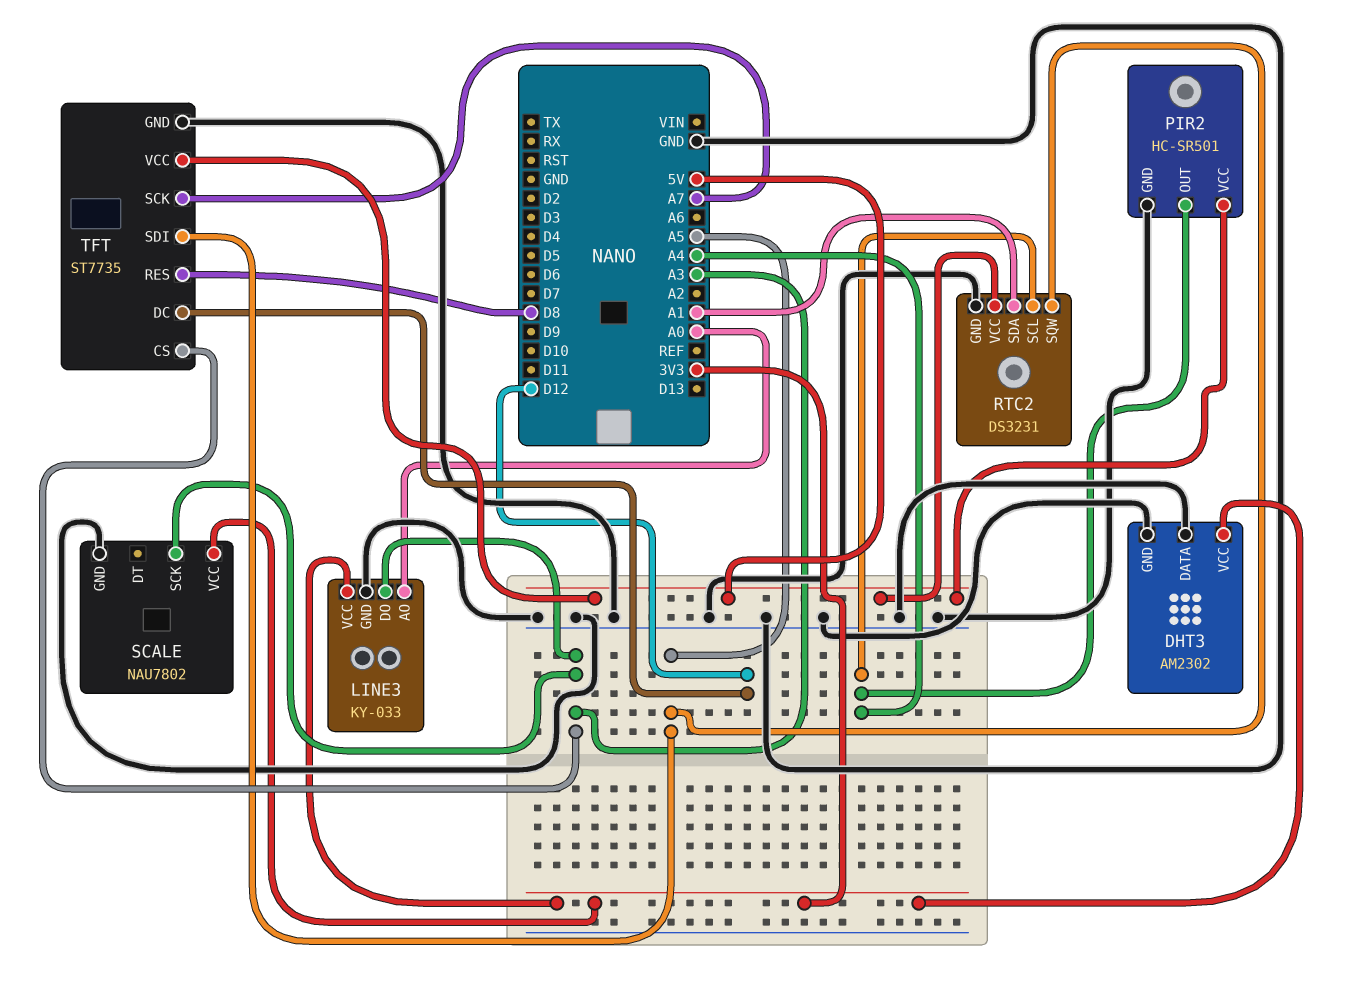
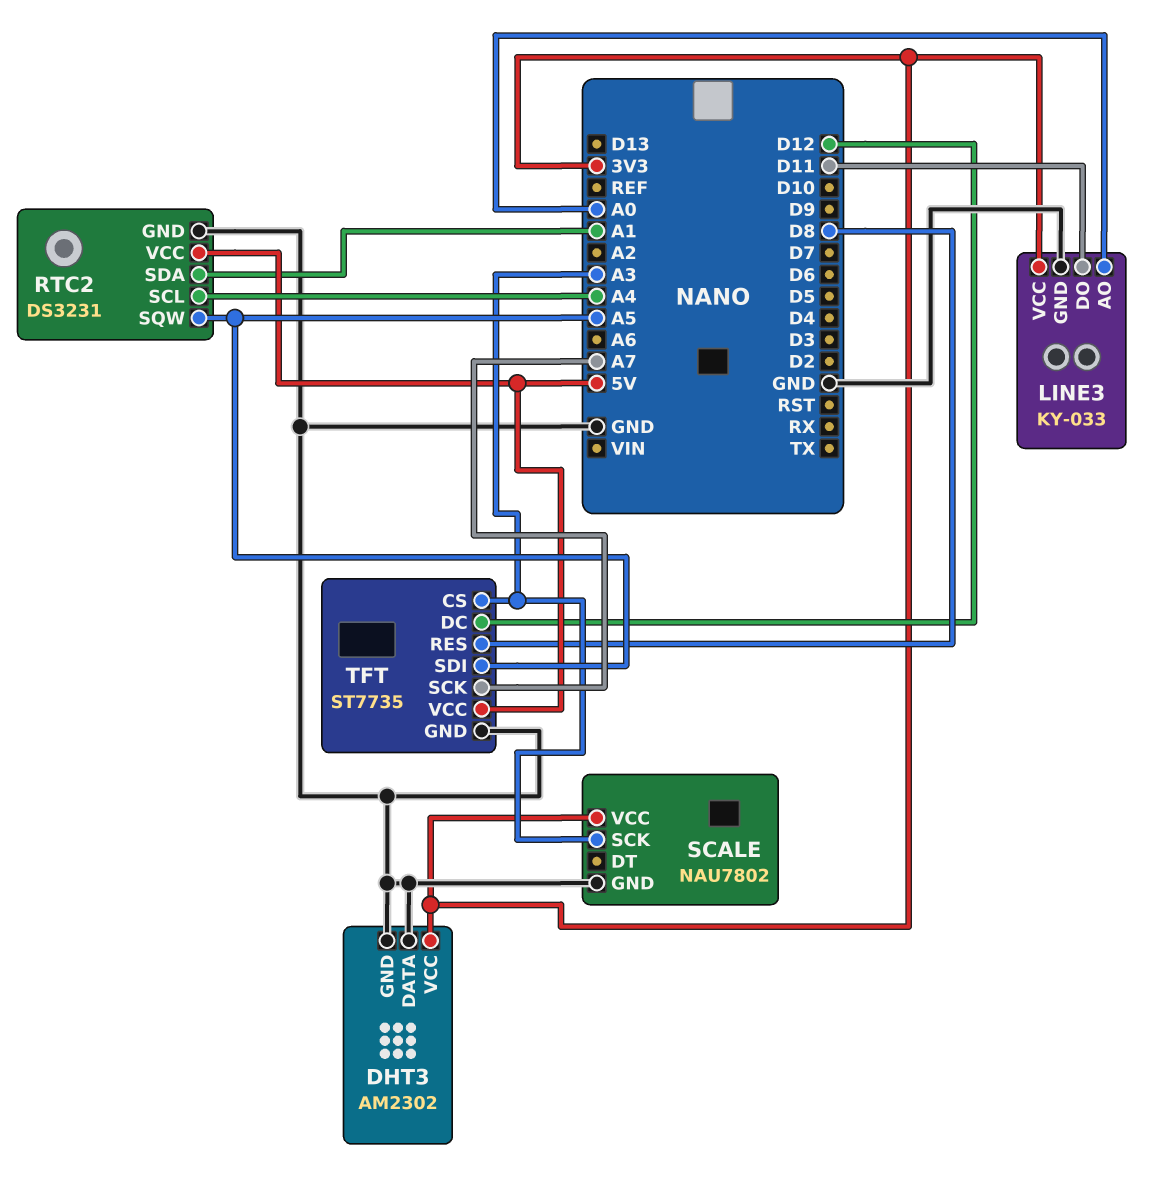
LINE3 pin DO: A3 -> D11
PIR2: HC-SR501 -> none
PIR2 pin GND: GND -> none
PIR2 pin OUT: A4 -> none
PIR2 pin VCC: 5V -> none

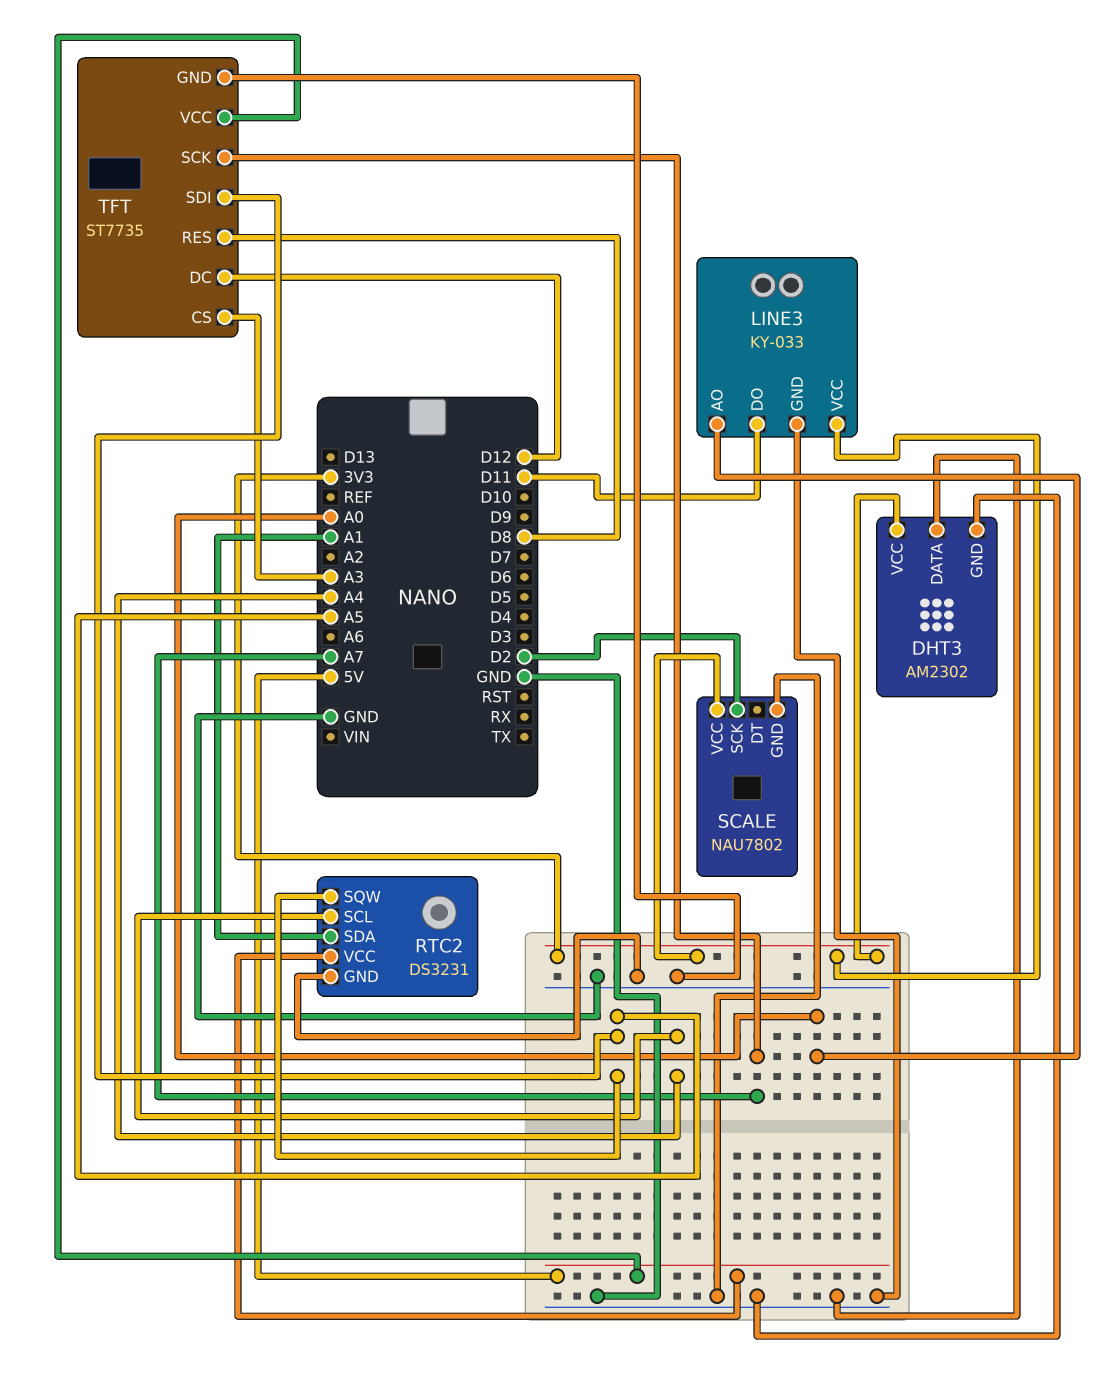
SCALE pin SCK: A3 -> D2

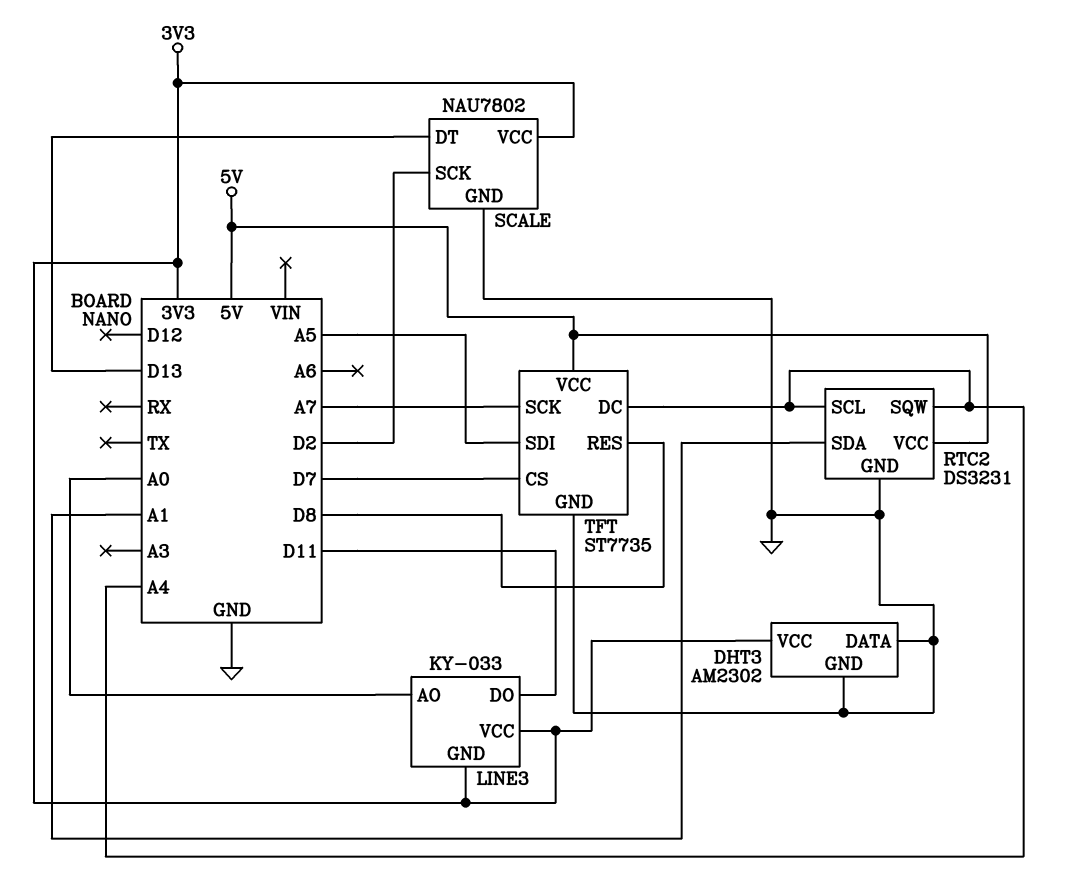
LINE3 pin GND: GND -> 3V3
RTC2 pin SQW: A5 -> A4
SCALE pin DT: none -> D13
TFT pin CS: A3 -> D7
TFT pin DC: D12 -> A4

